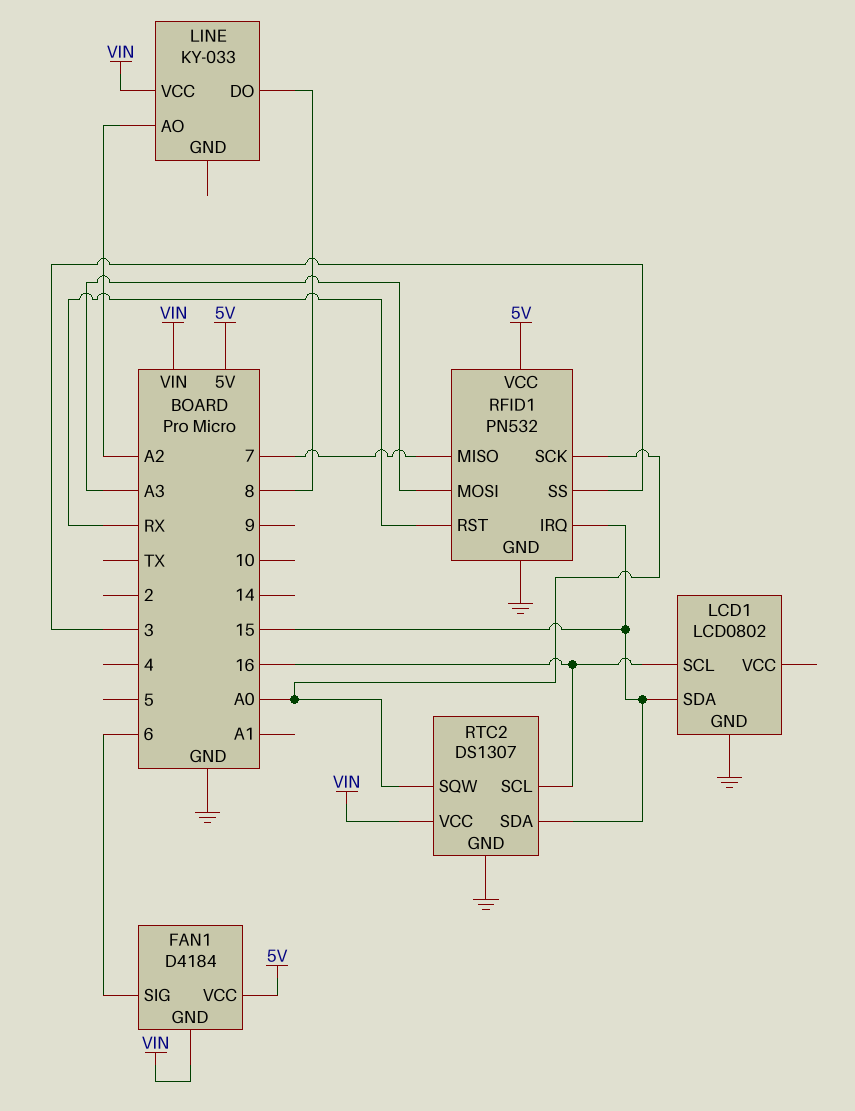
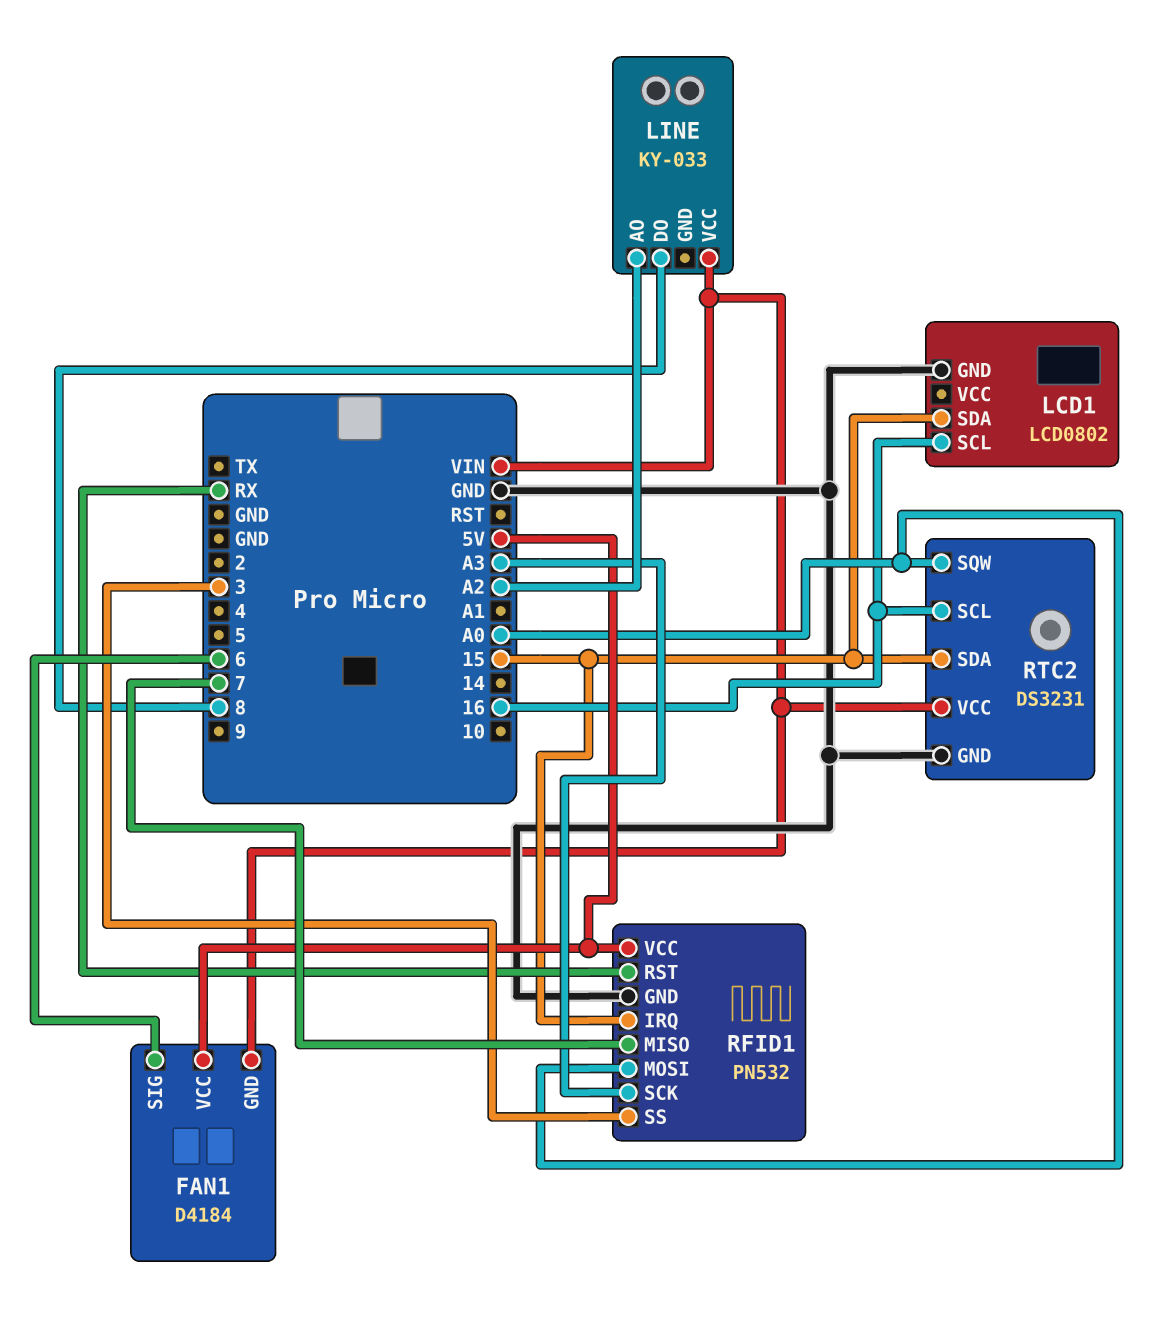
RFID1 pin MOSI: A3 -> A0
RFID1 pin SCK: A0 -> A3
RTC2: DS1307 -> DS3231

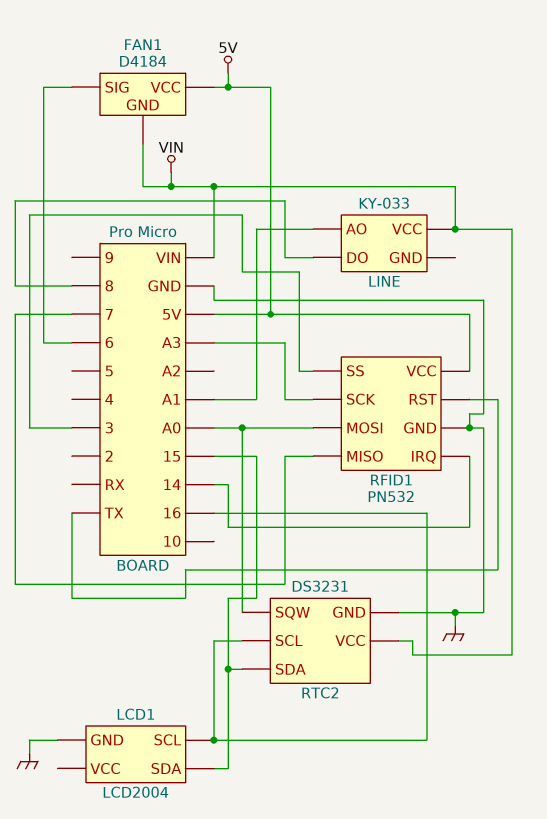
LCD1: LCD0802 -> LCD2004
LINE pin AO: A2 -> A1
RFID1 pin IRQ: 15 -> 14
RFID1 pin RST: RX -> TX

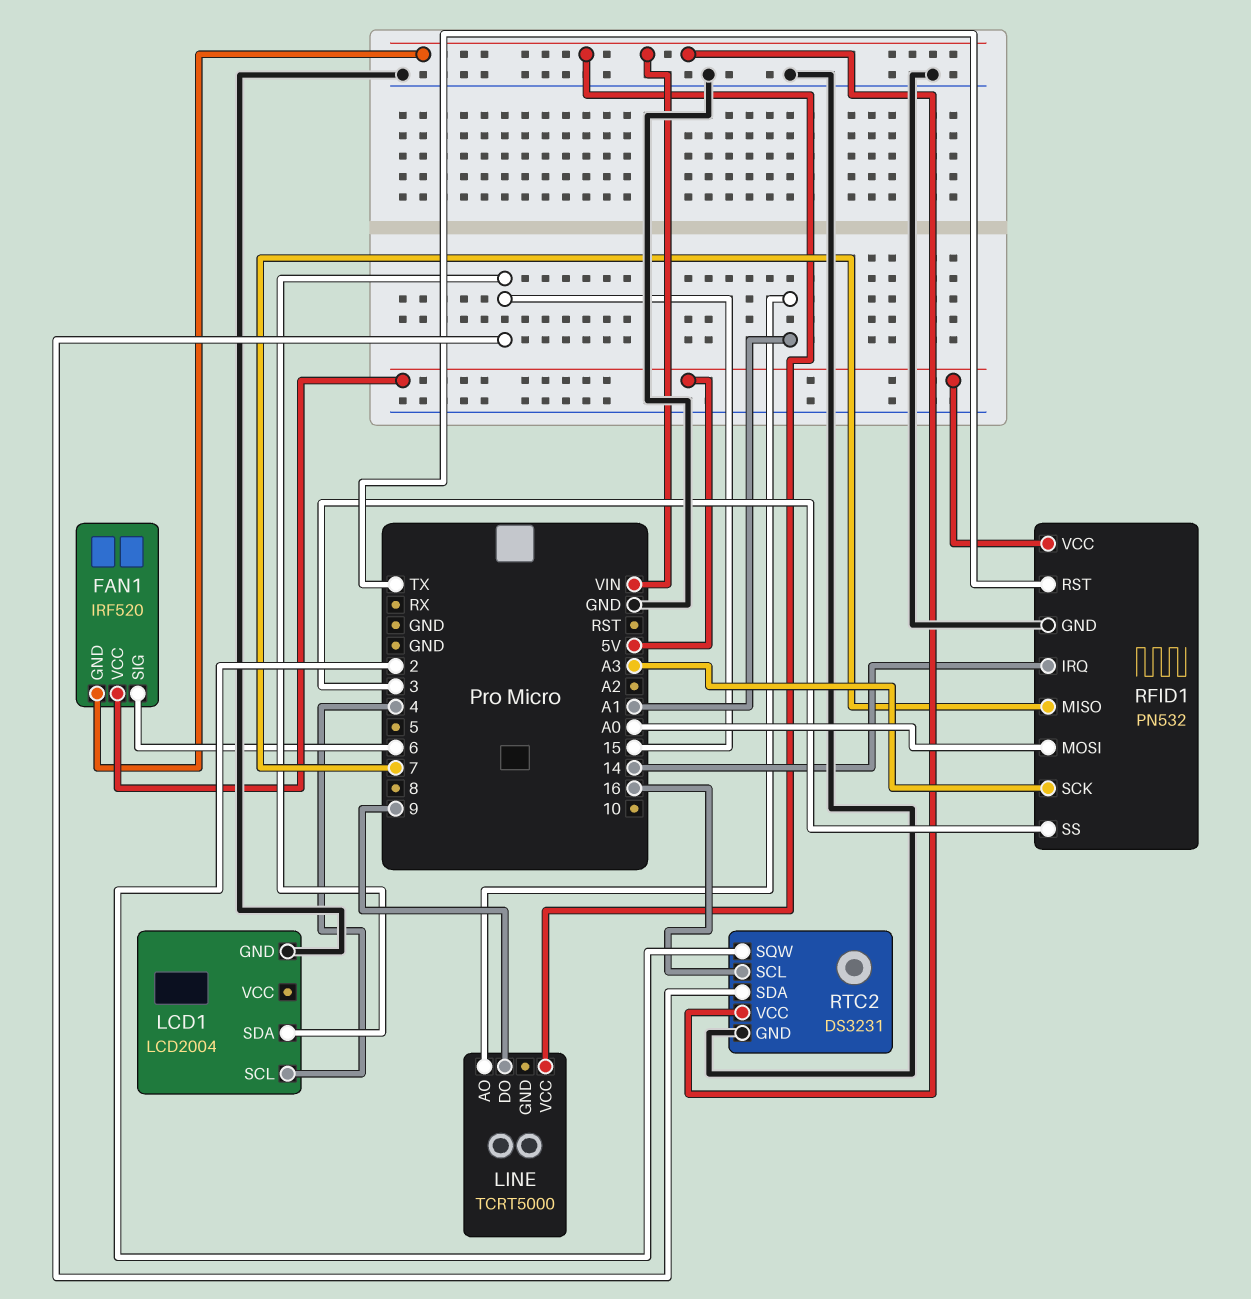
FAN1: D4184 -> IRF520
LCD1 pin SCL: 16 -> 4
LINE: KY-033 -> TCRT5000
LINE pin DO: 8 -> 9
RTC2 pin SQW: A0 -> 2

